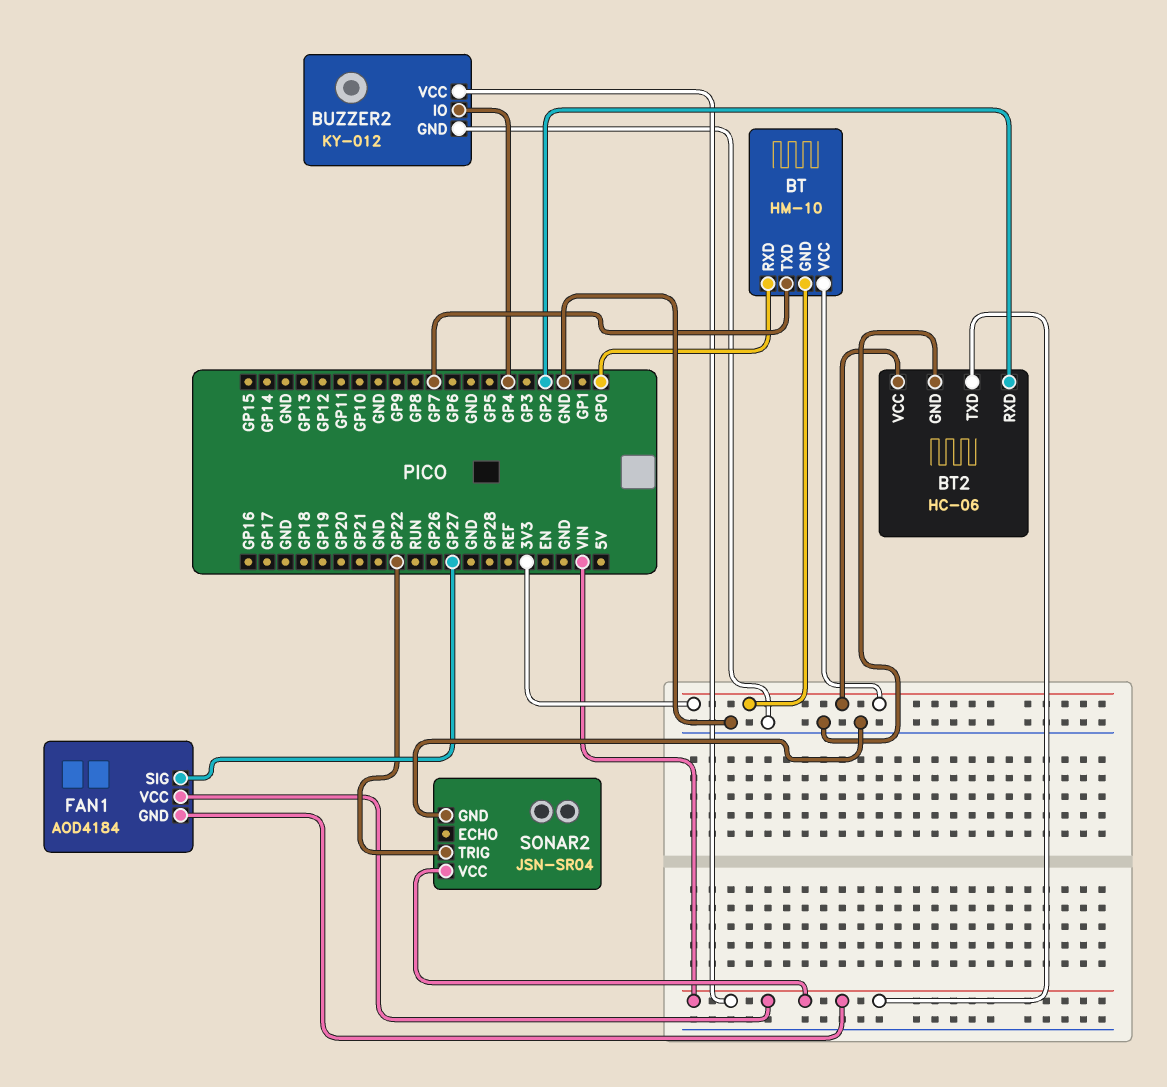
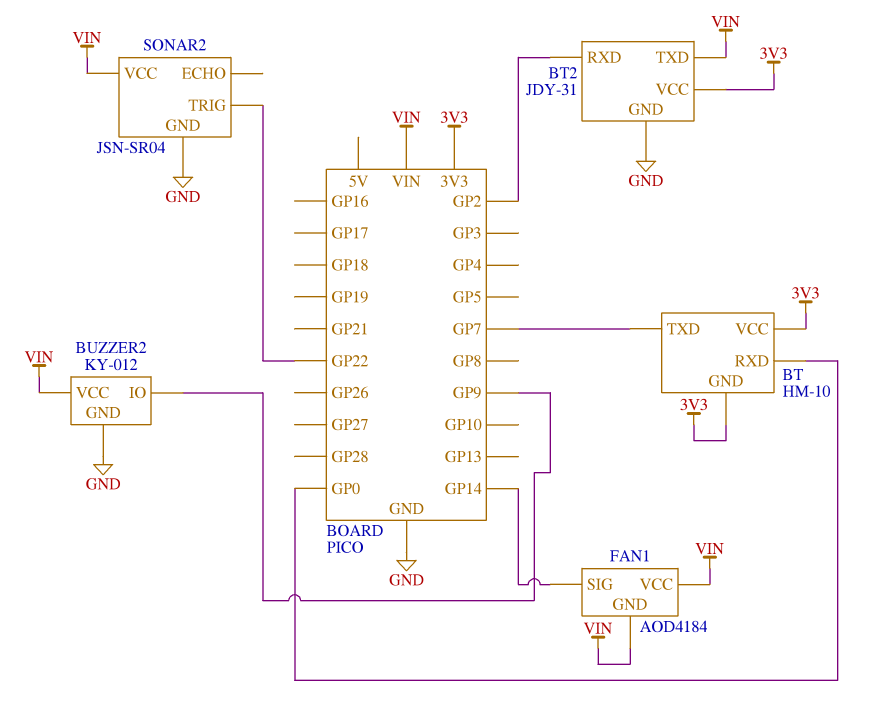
BT2: HC-06 -> JDY-31
BUZZER2 pin IO: GP4 -> GP9
FAN1 pin SIG: GP27 -> GP14

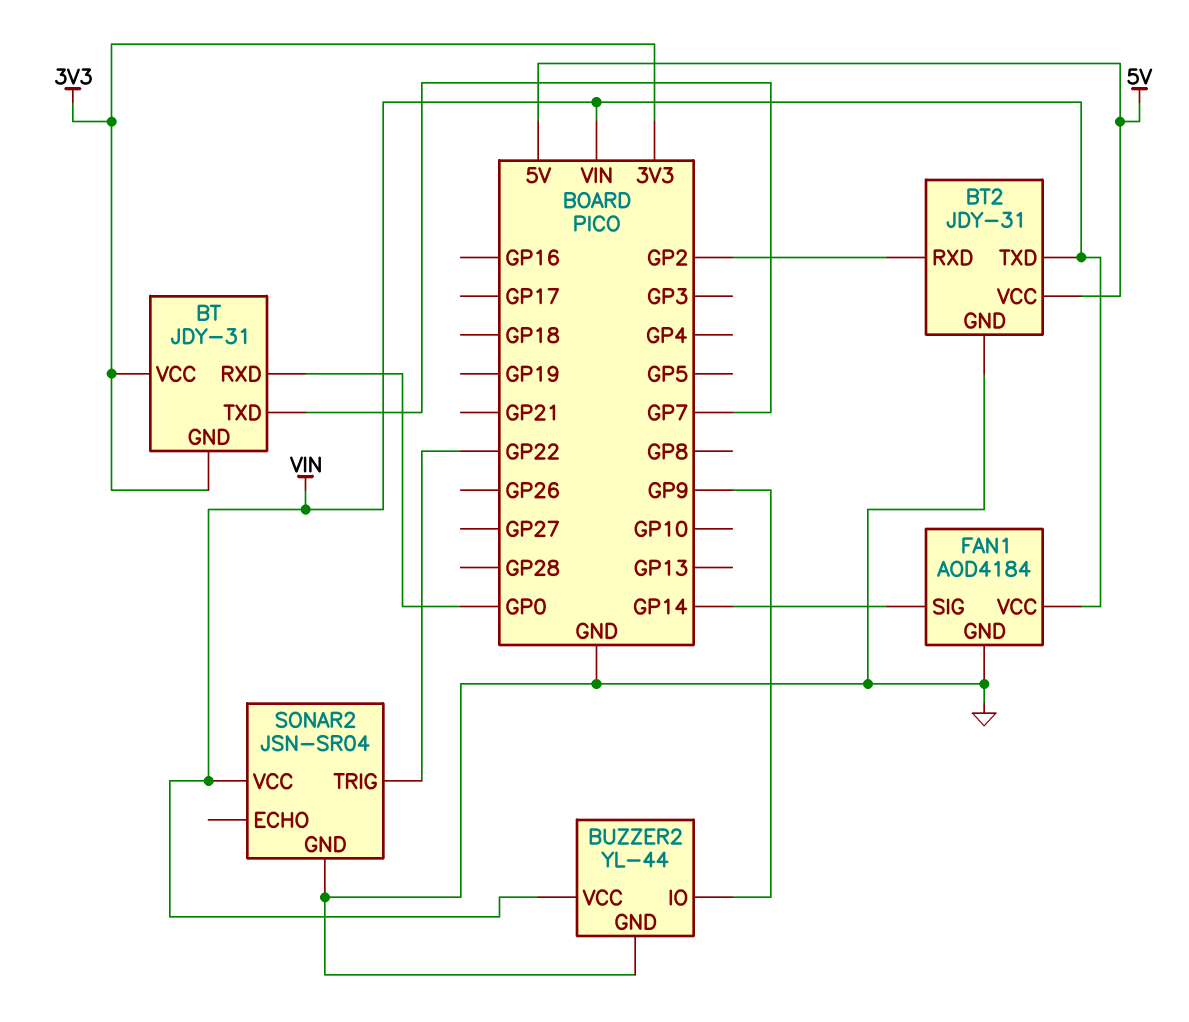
BT: HM-10 -> JDY-31
BT2 pin VCC: 3V3 -> 5V
BUZZER2: KY-012 -> YL-44
FAN1 pin GND: VIN -> GND

